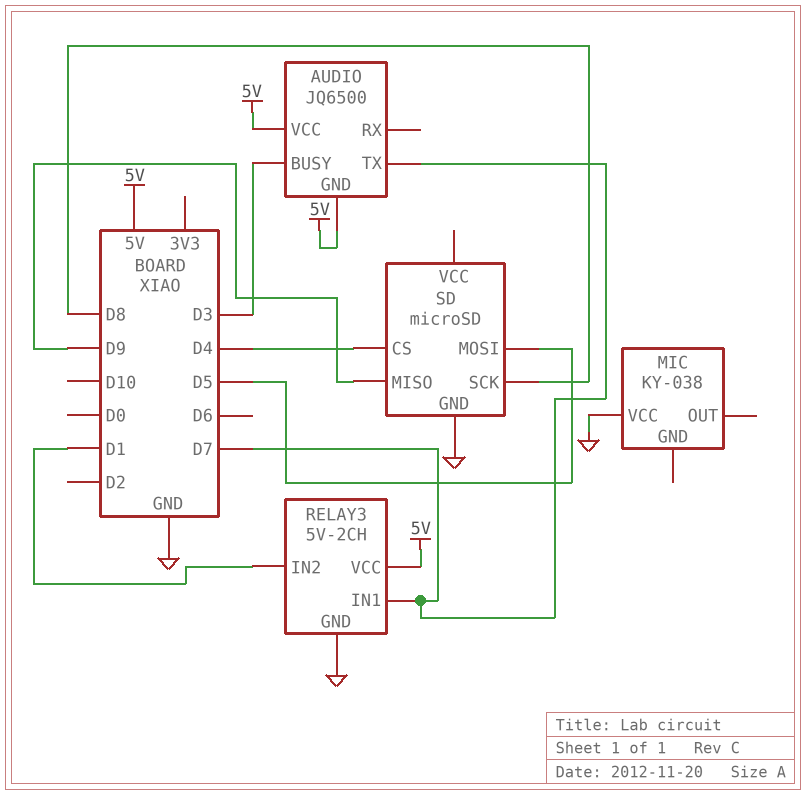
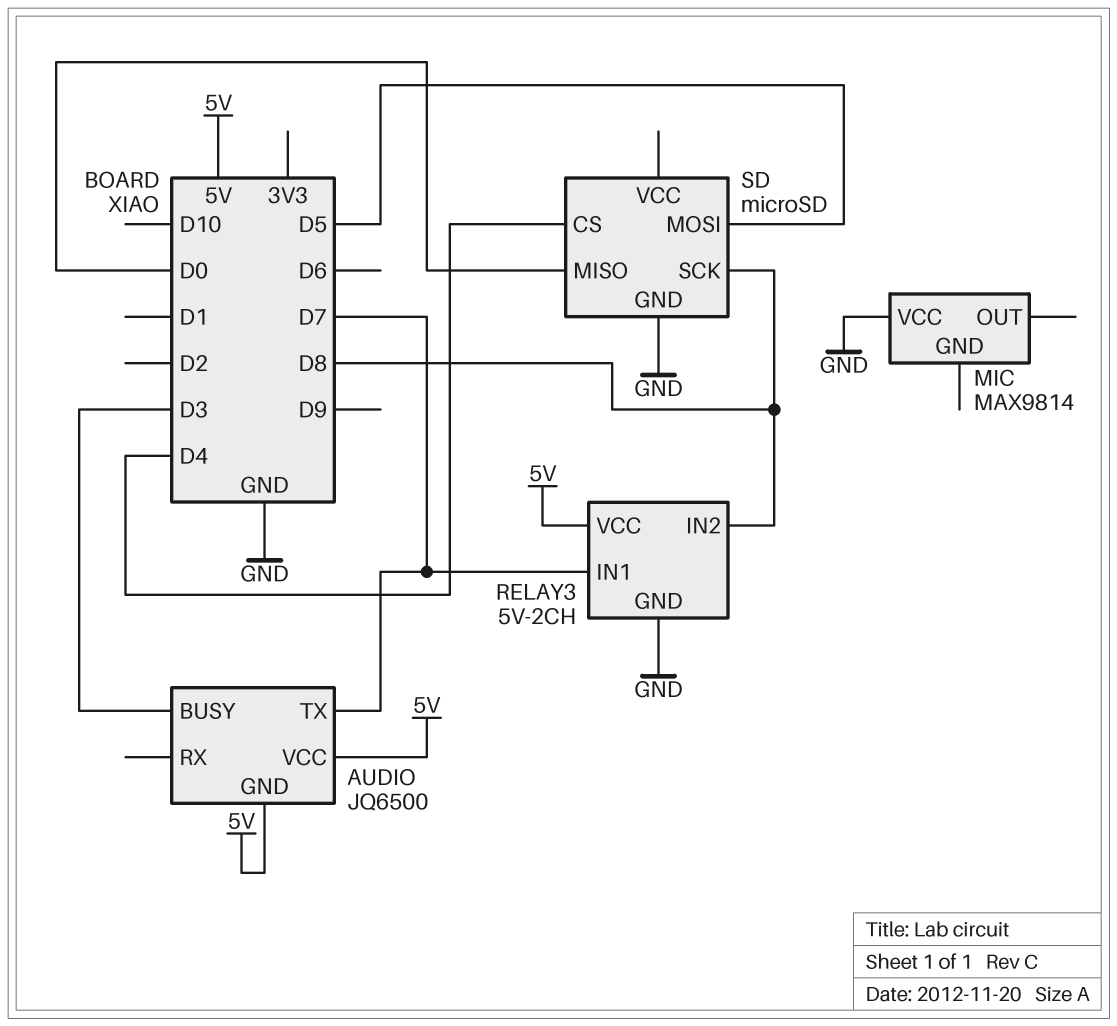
MIC: KY-038 -> MAX9814
RELAY3 pin IN2: D1 -> D8
SD pin MISO: D9 -> D0

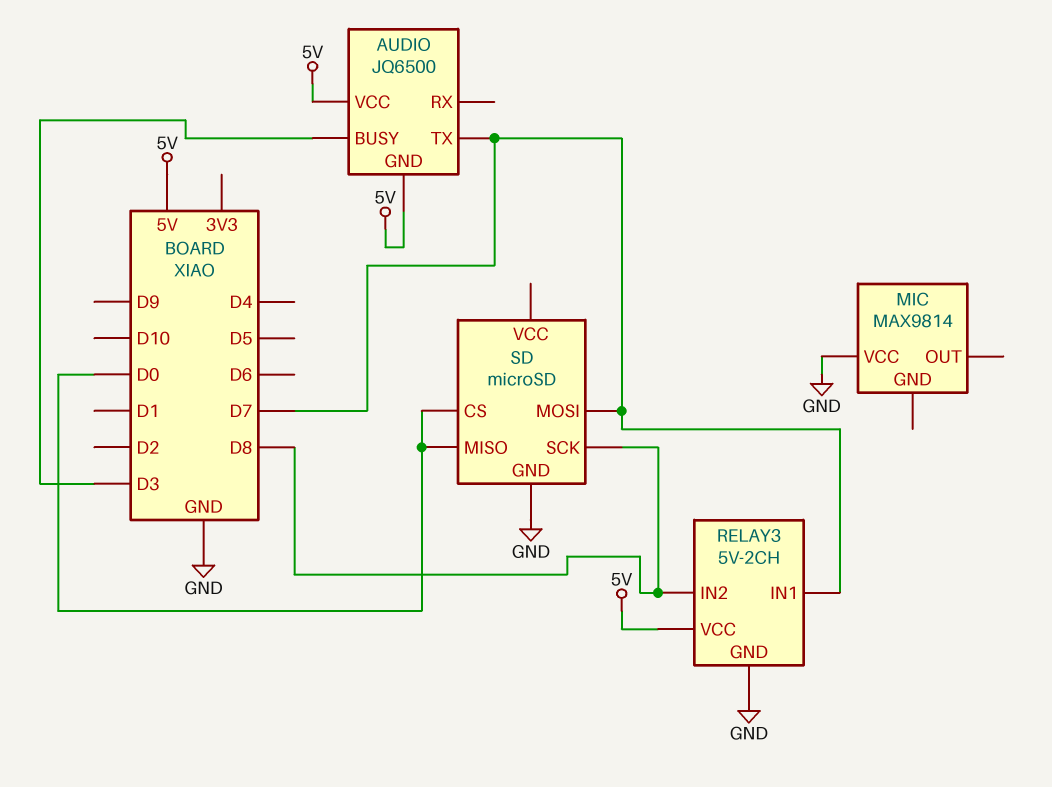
SD pin CS: D4 -> D0
SD pin MOSI: D5 -> D7

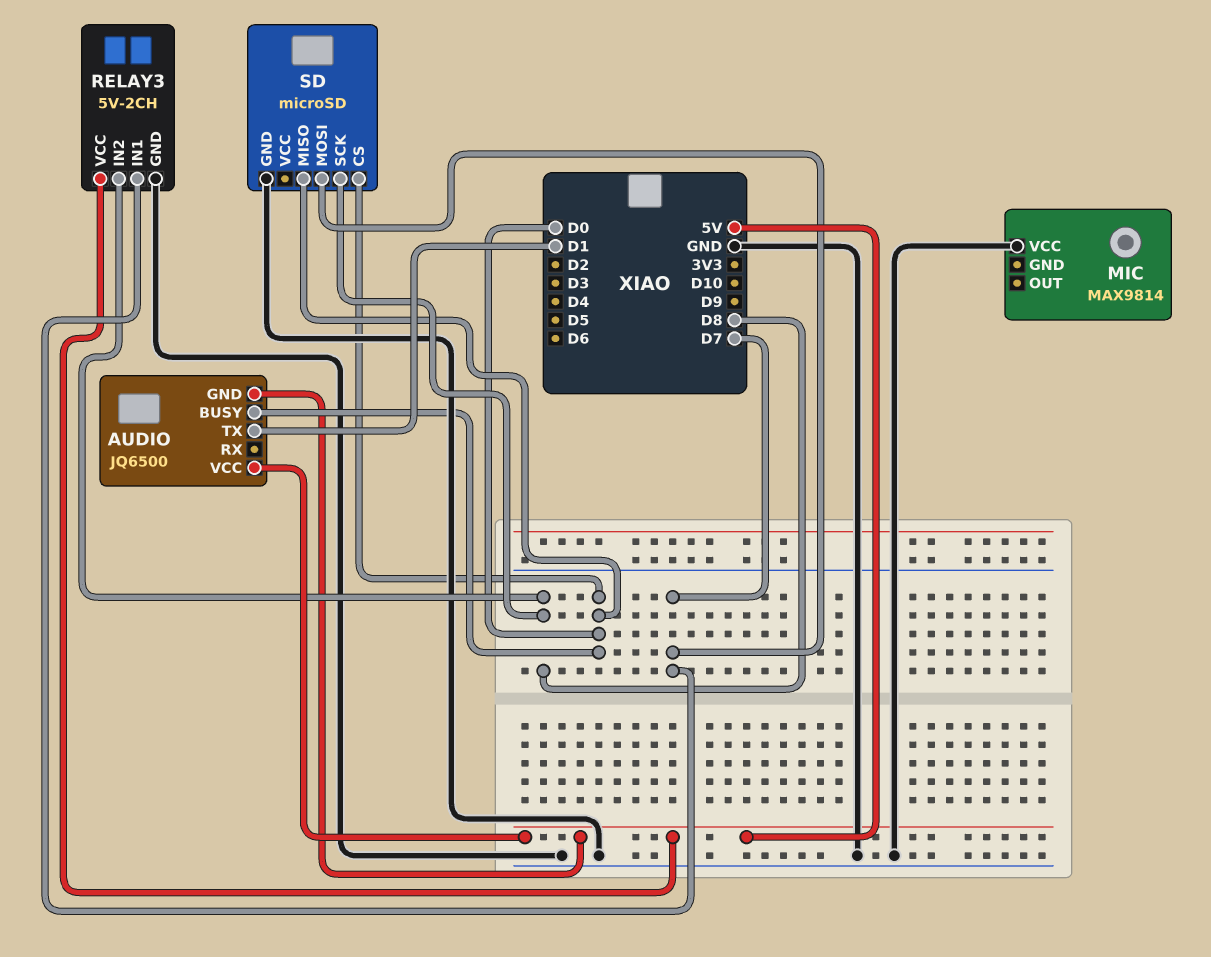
AUDIO pin BUSY: D3 -> D0
AUDIO pin TX: D7 -> D1

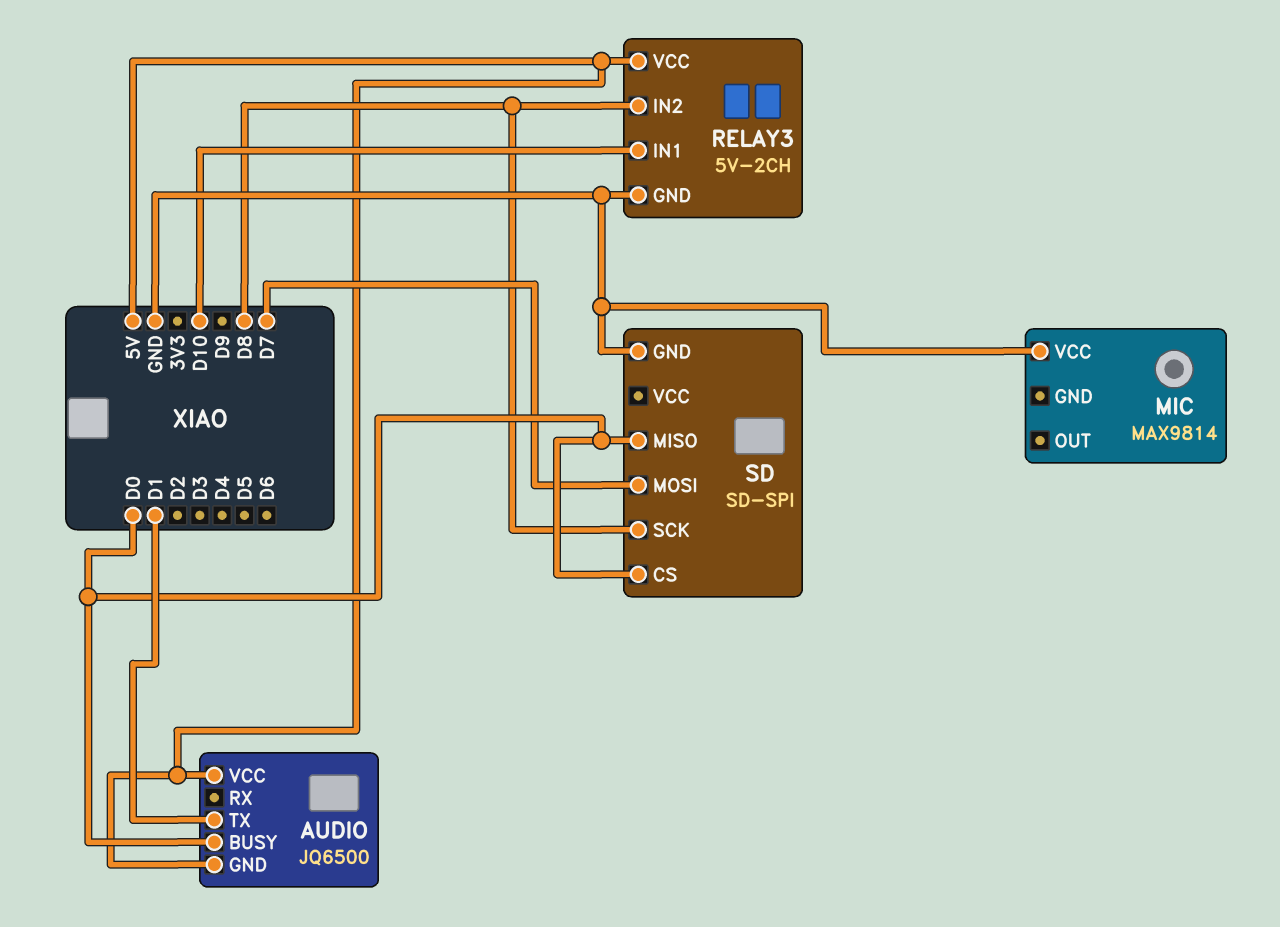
RELAY3 pin IN1: D7 -> D10
SD: microSD -> SD-SPI

